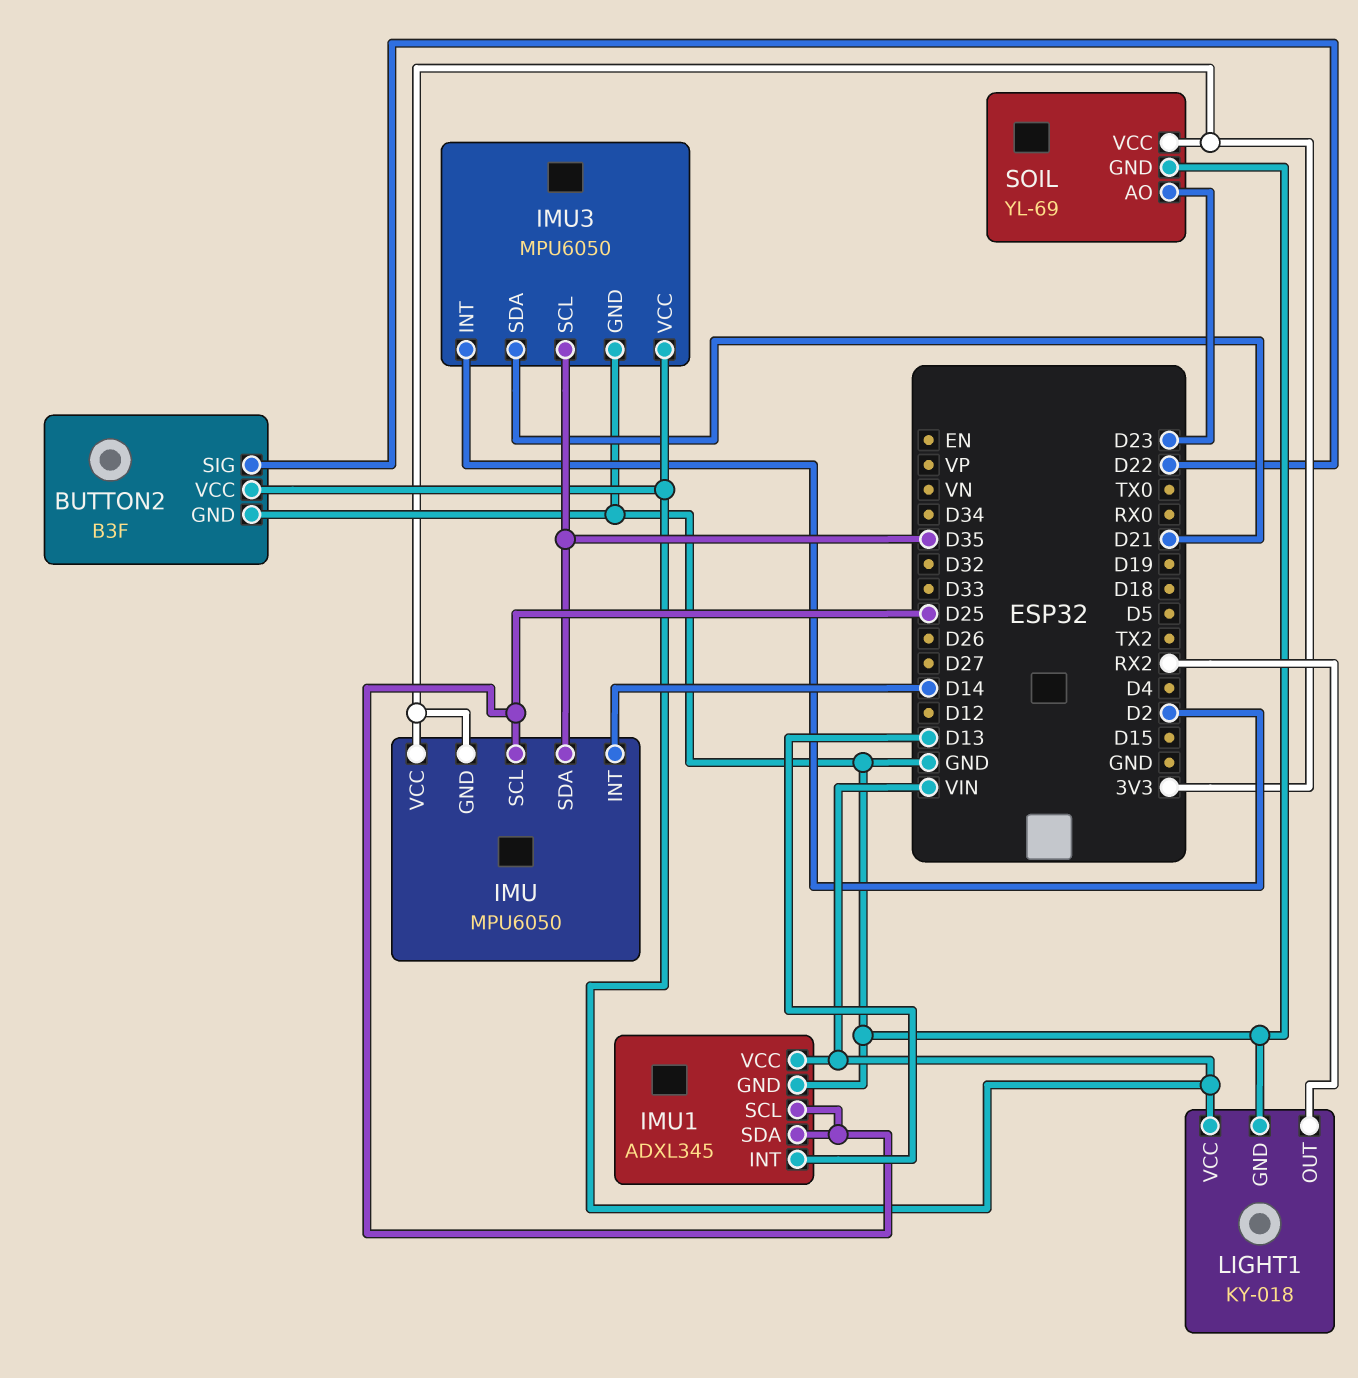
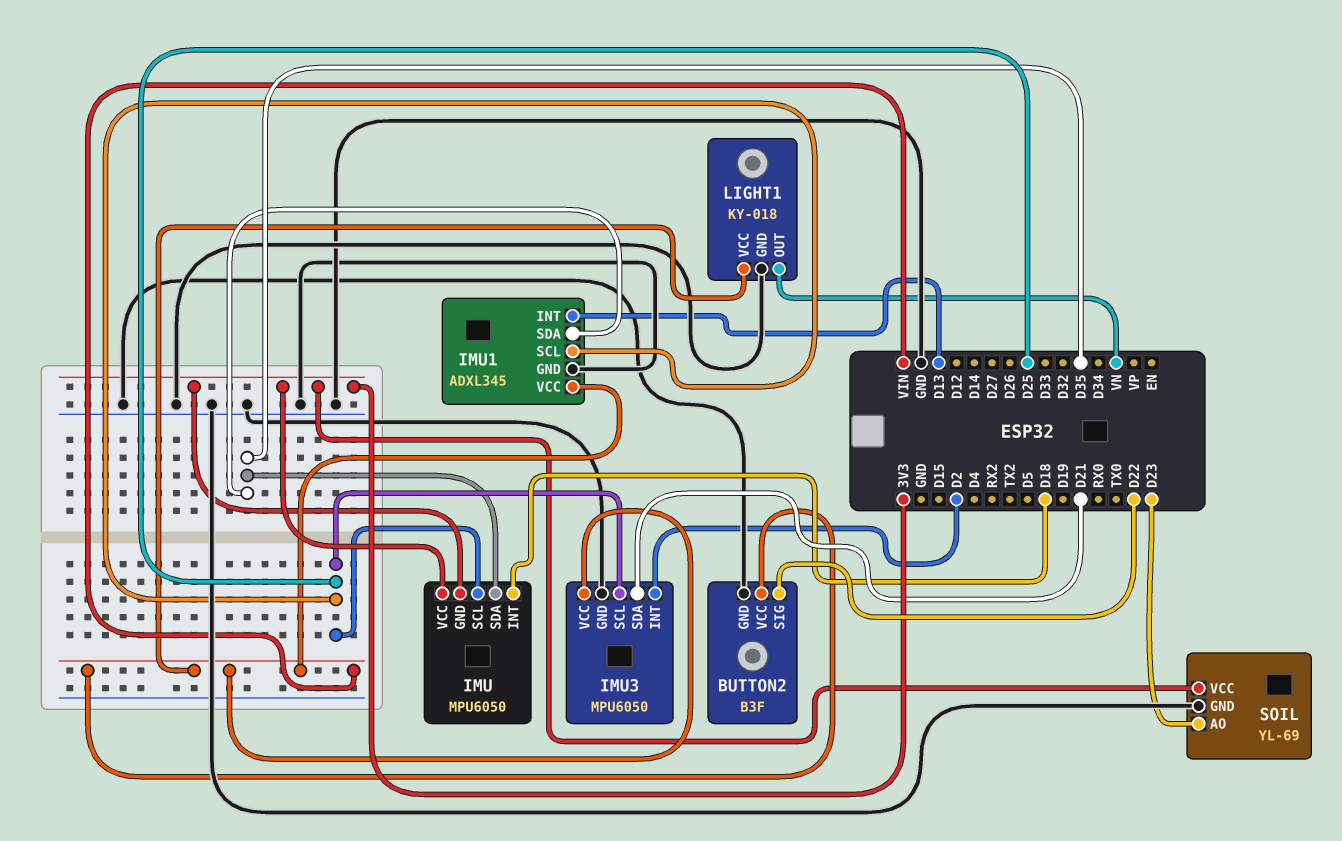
IMU pin INT: D14 -> D18
IMU1 pin SDA: D25 -> D35
IMU3 pin SCL: D35 -> D25
LIGHT1 pin OUT: RX2 -> VN

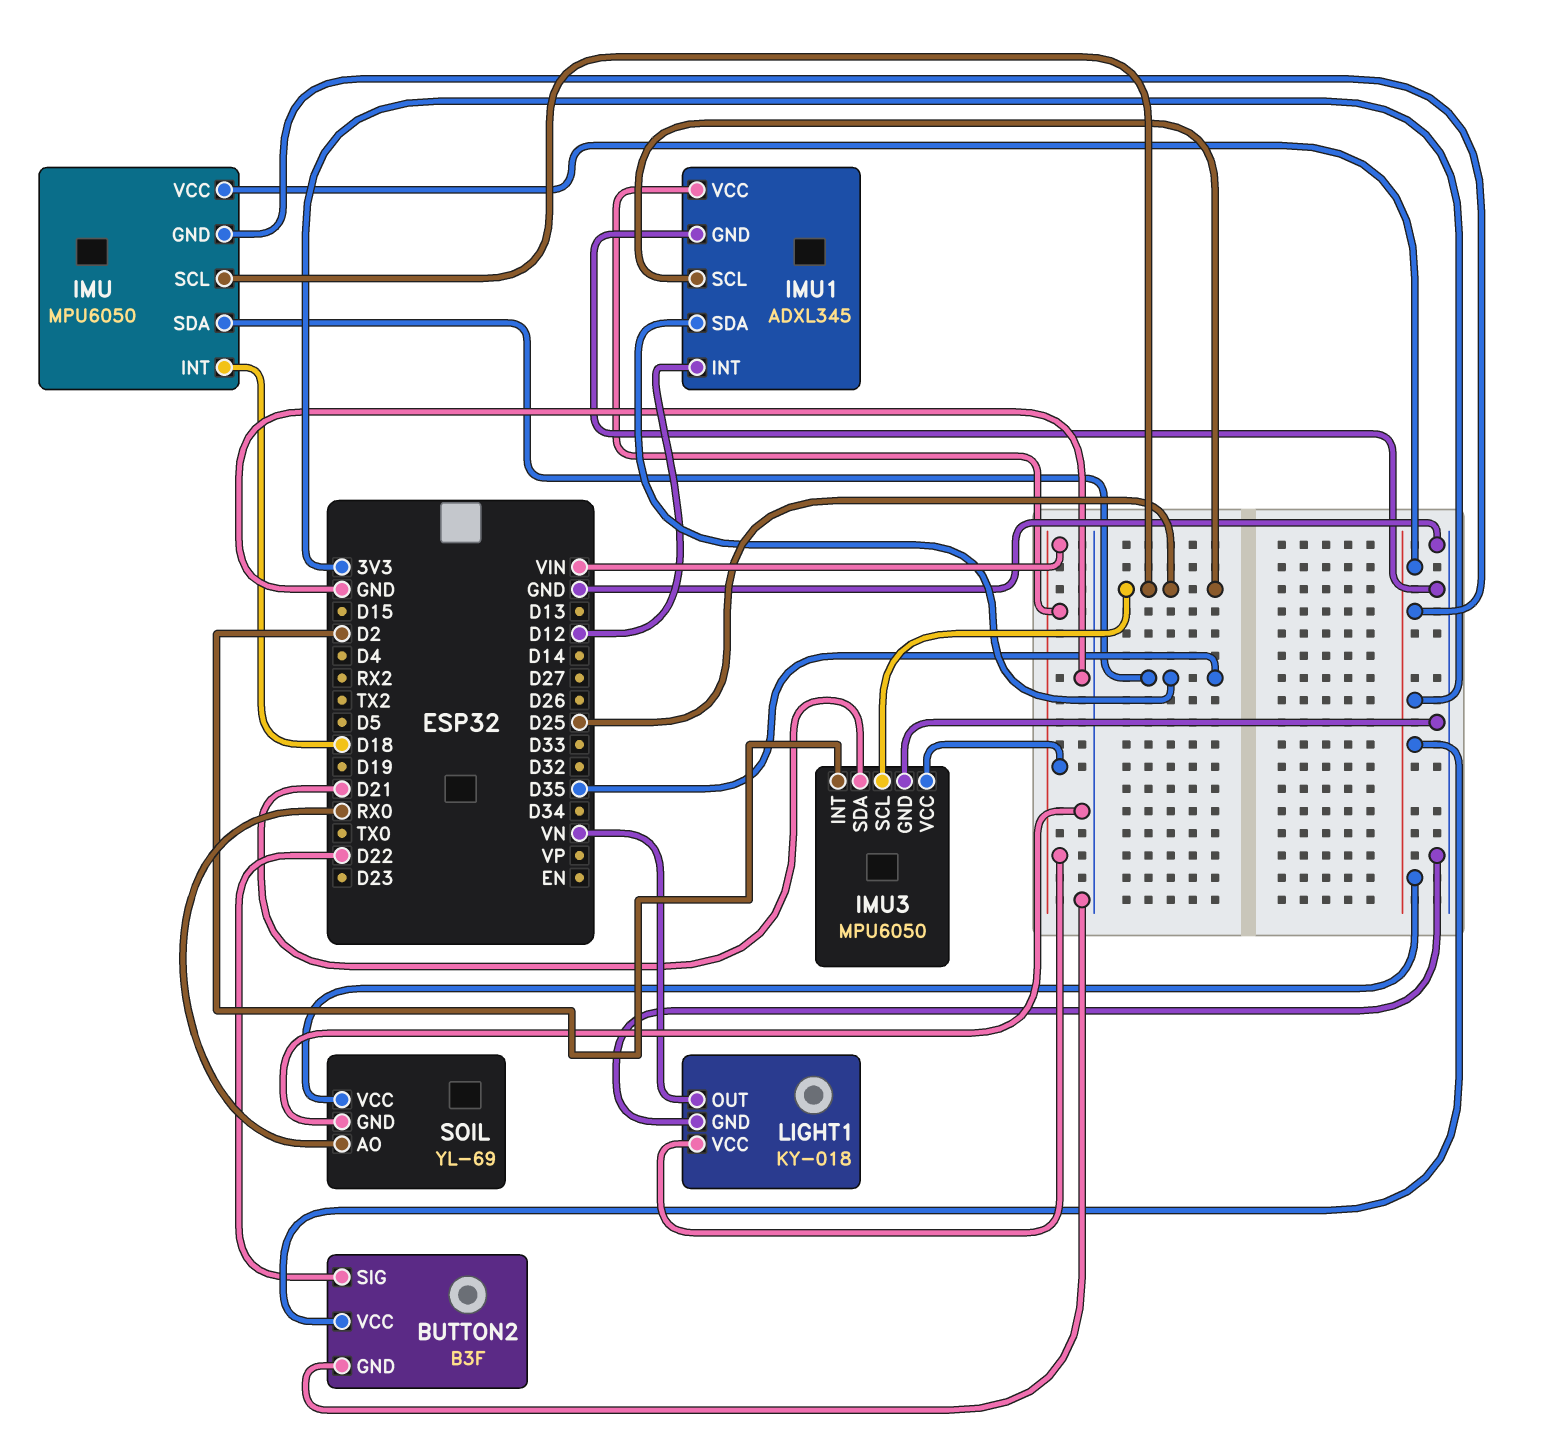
BUTTON2 pin VCC: VIN -> 3V3
IMU1 pin INT: D13 -> D12
SOIL pin AO: D23 -> RX0

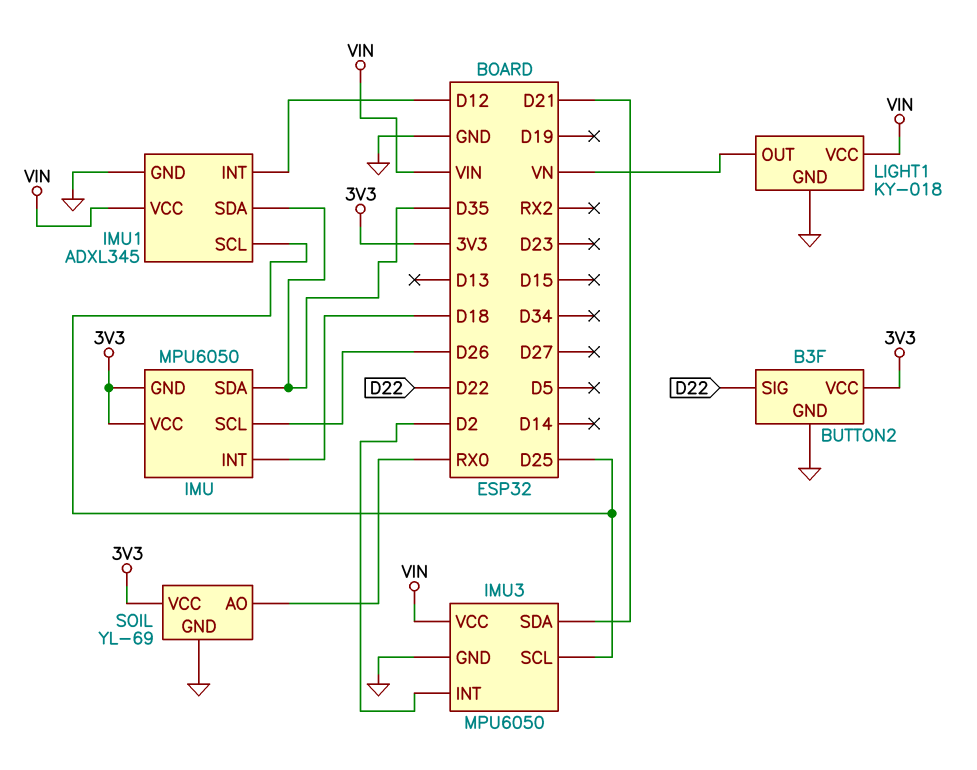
IMU pin SCL: D25 -> D26

